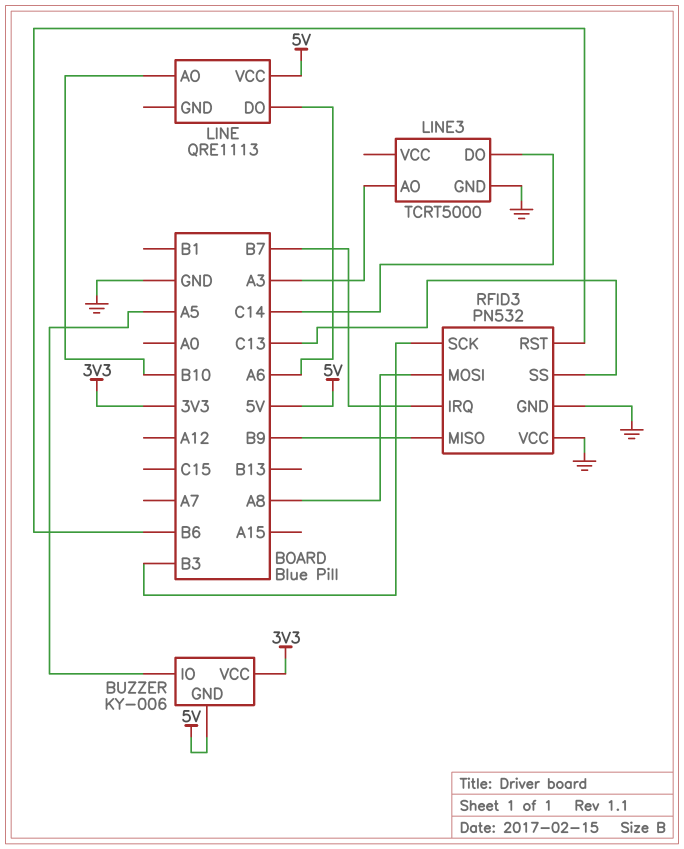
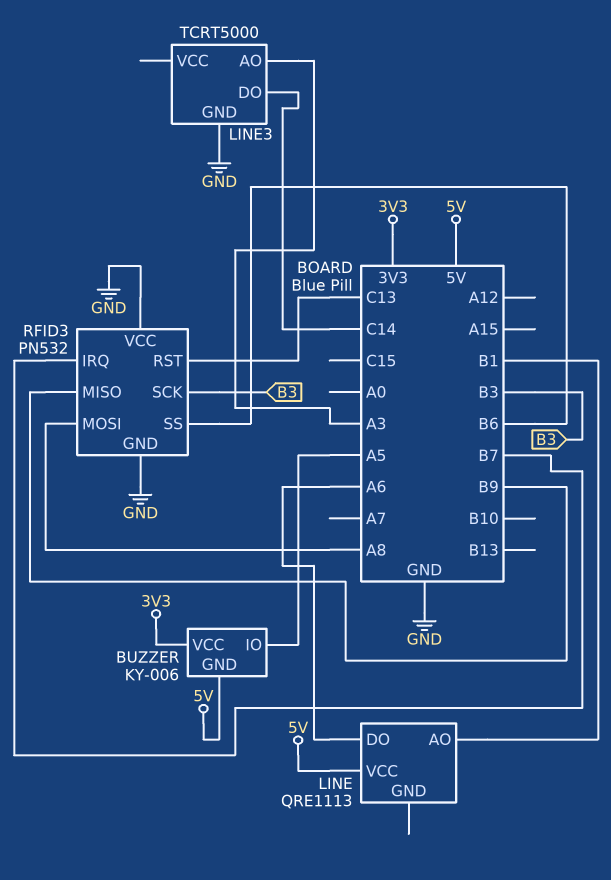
LINE pin AO: B10 -> B1
RFID3 pin RST: B6 -> C13
RFID3 pin SS: C13 -> B6

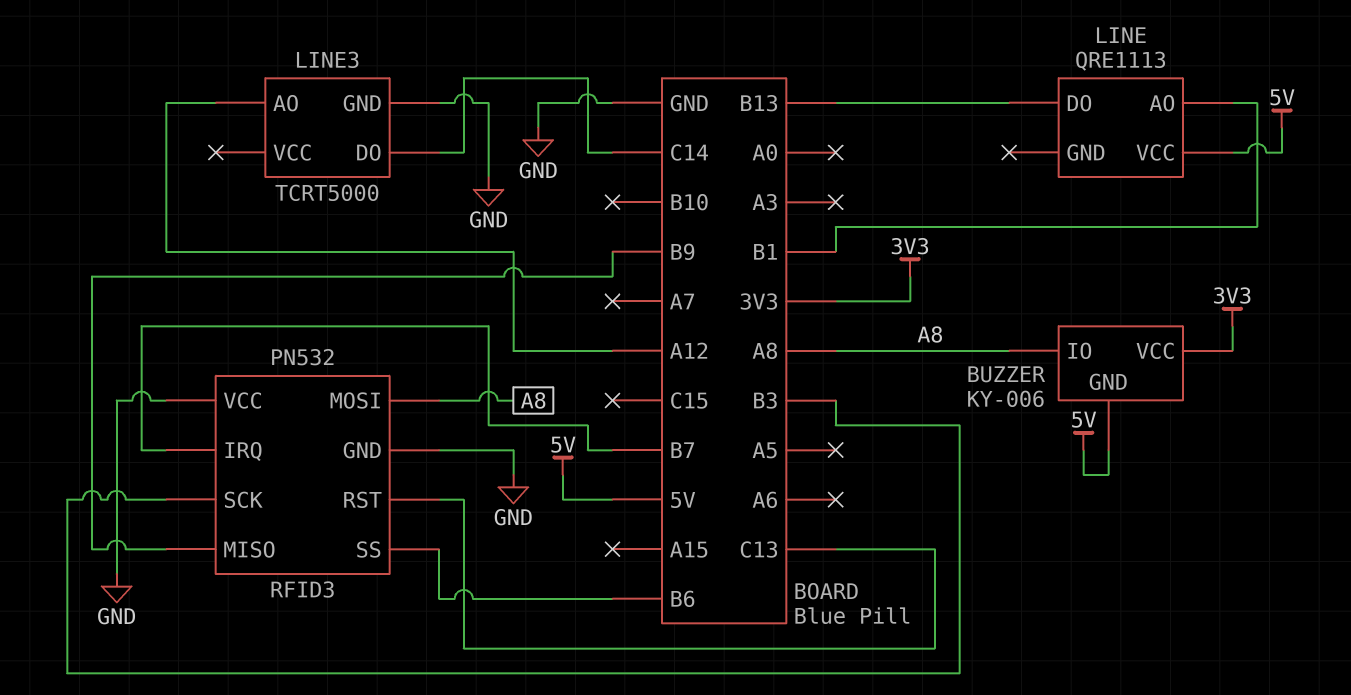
BUZZER pin IO: A5 -> A8
LINE pin DO: A6 -> B13
LINE3 pin AO: A3 -> A12

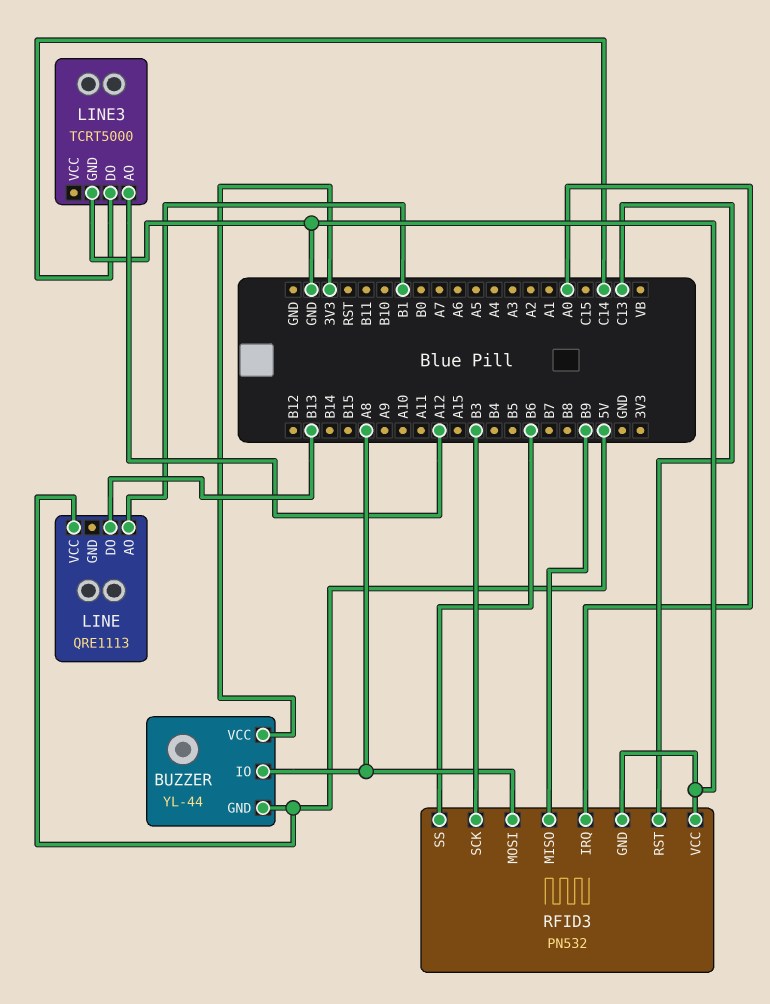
BUZZER: KY-006 -> YL-44
RFID3 pin IRQ: B7 -> A0

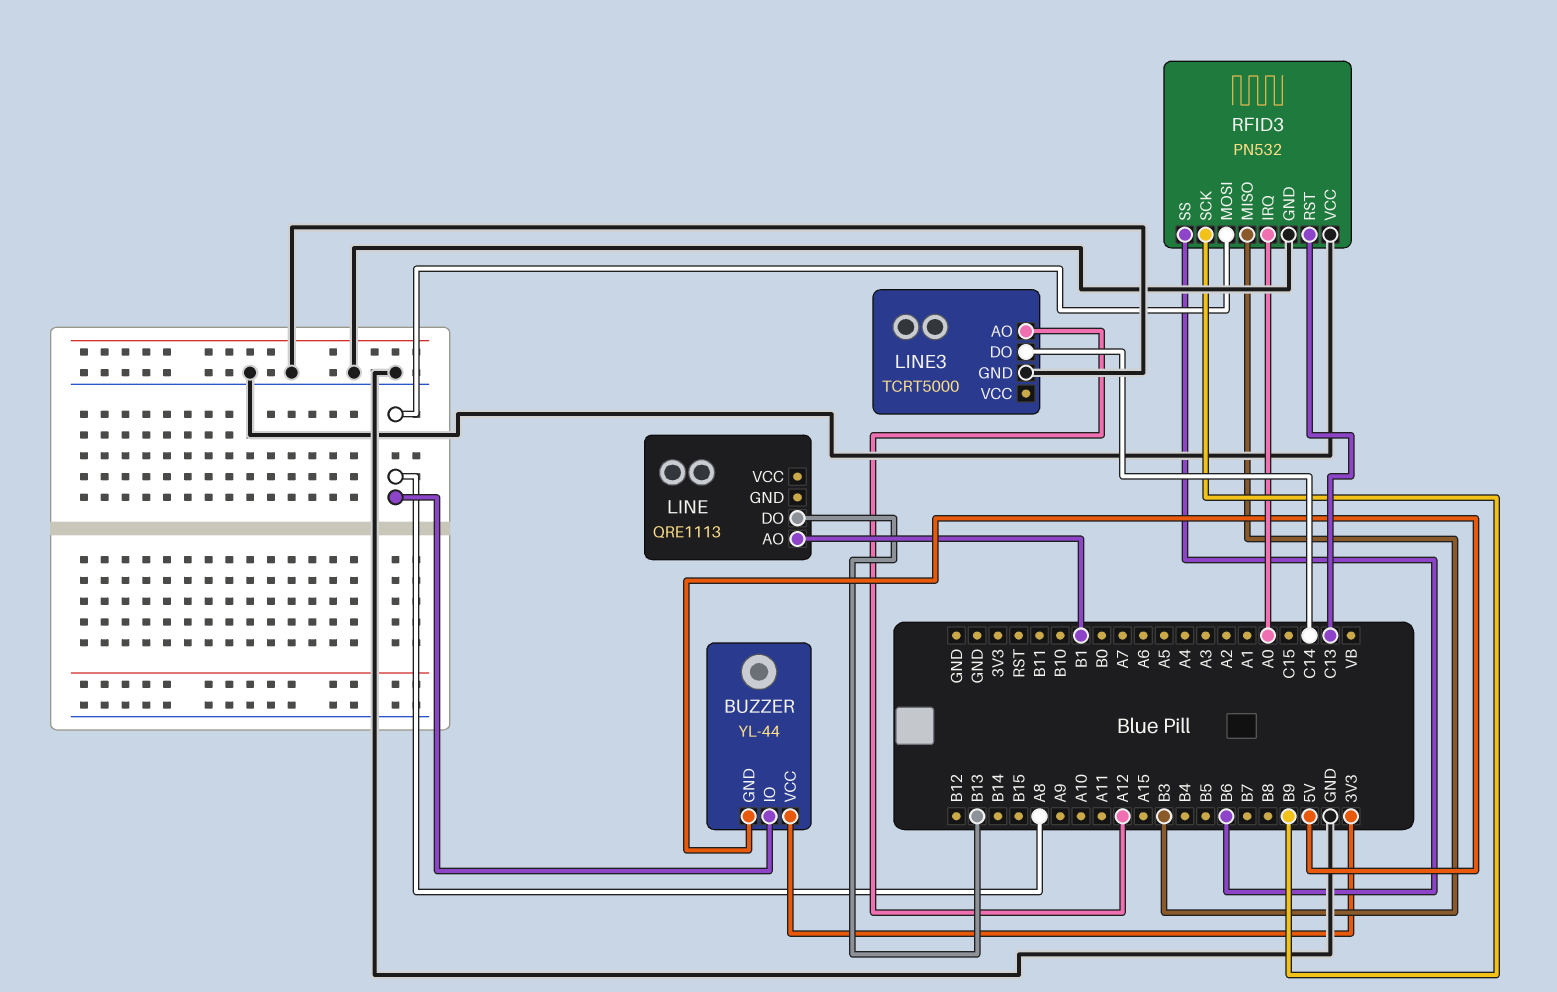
LINE pin VCC: 5V -> none
RFID3 pin MISO: B9 -> B3
RFID3 pin SCK: B3 -> B9

